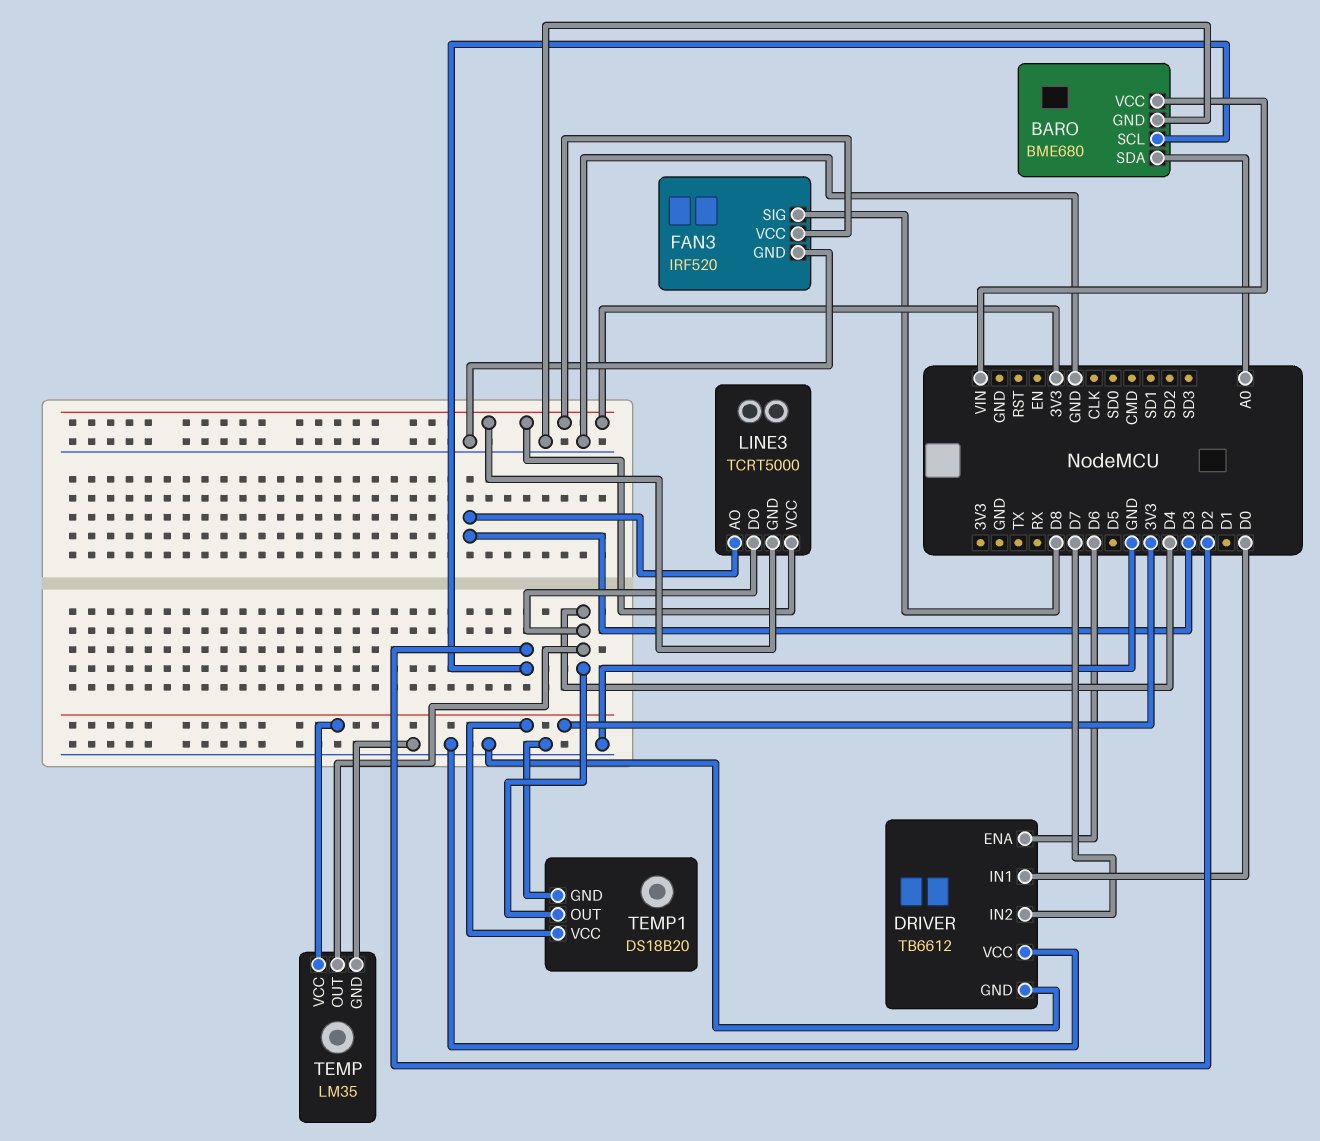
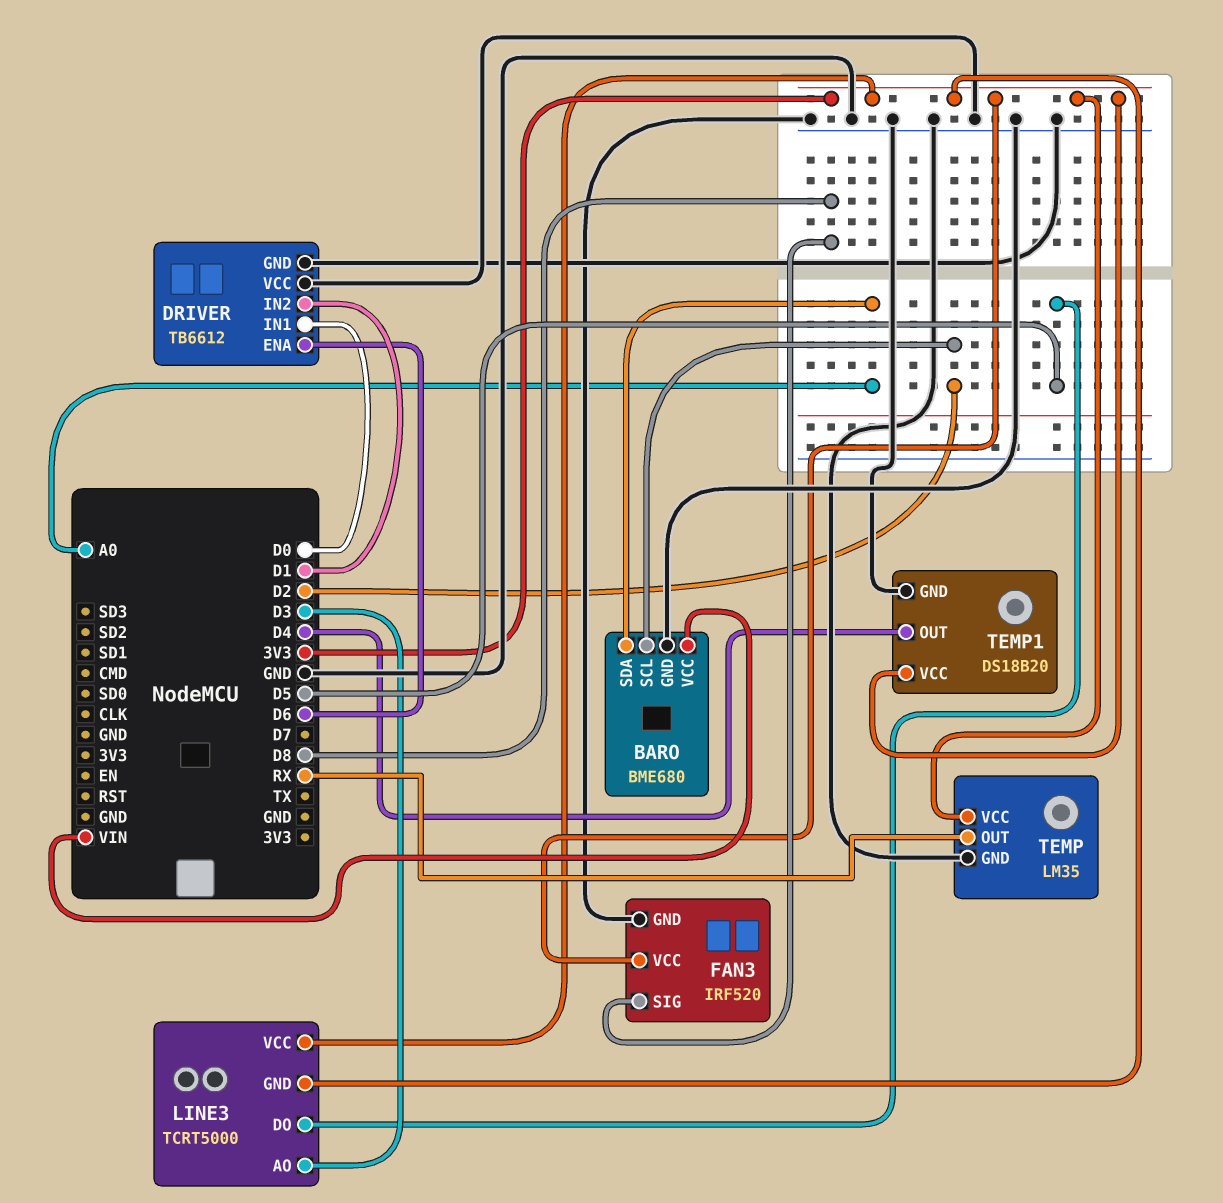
DRIVER pin IN2: D7 -> D1
LINE3 pin DO: D4 -> D5
TEMP pin OUT: D4 -> RX

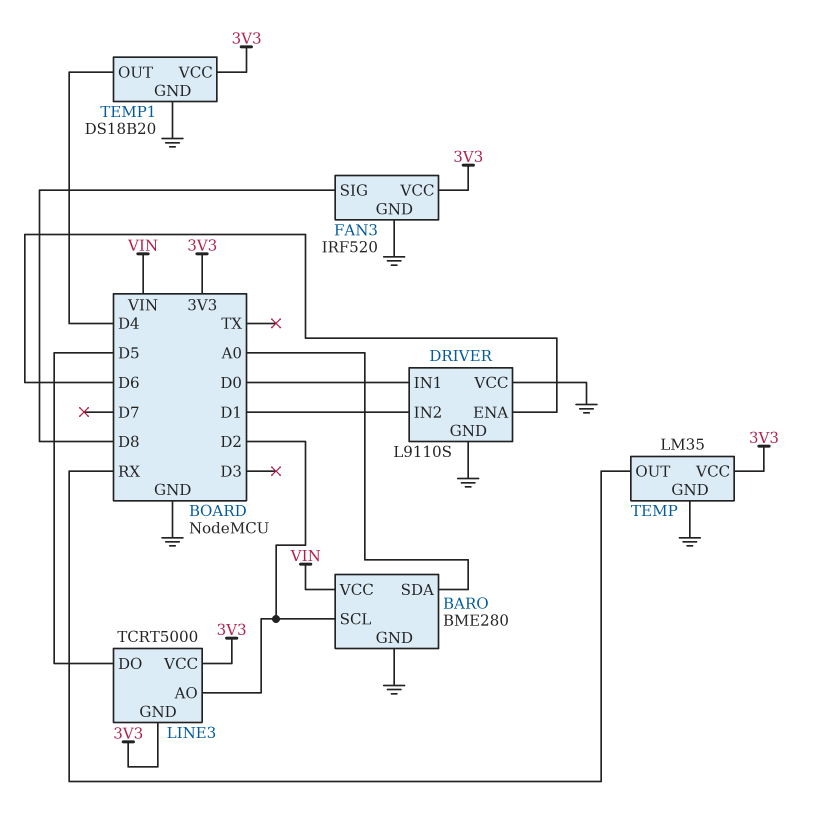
BARO: BME680 -> BME280
DRIVER: TB6612 -> L9110S
LINE3 pin AO: D3 -> D2

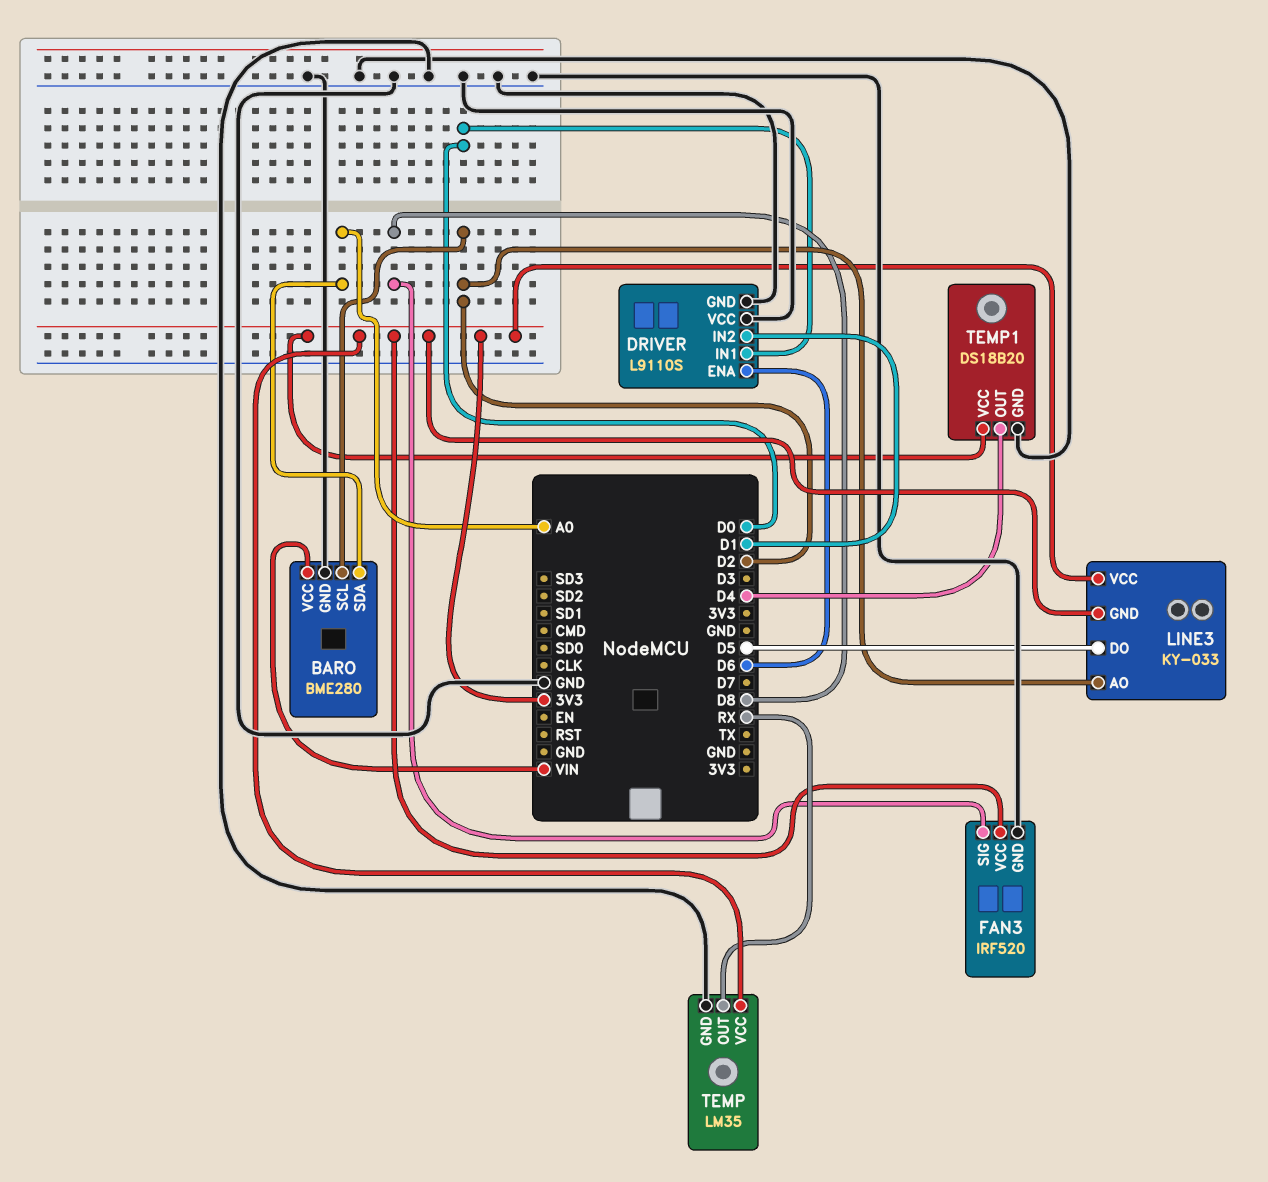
LINE3: TCRT5000 -> KY-033

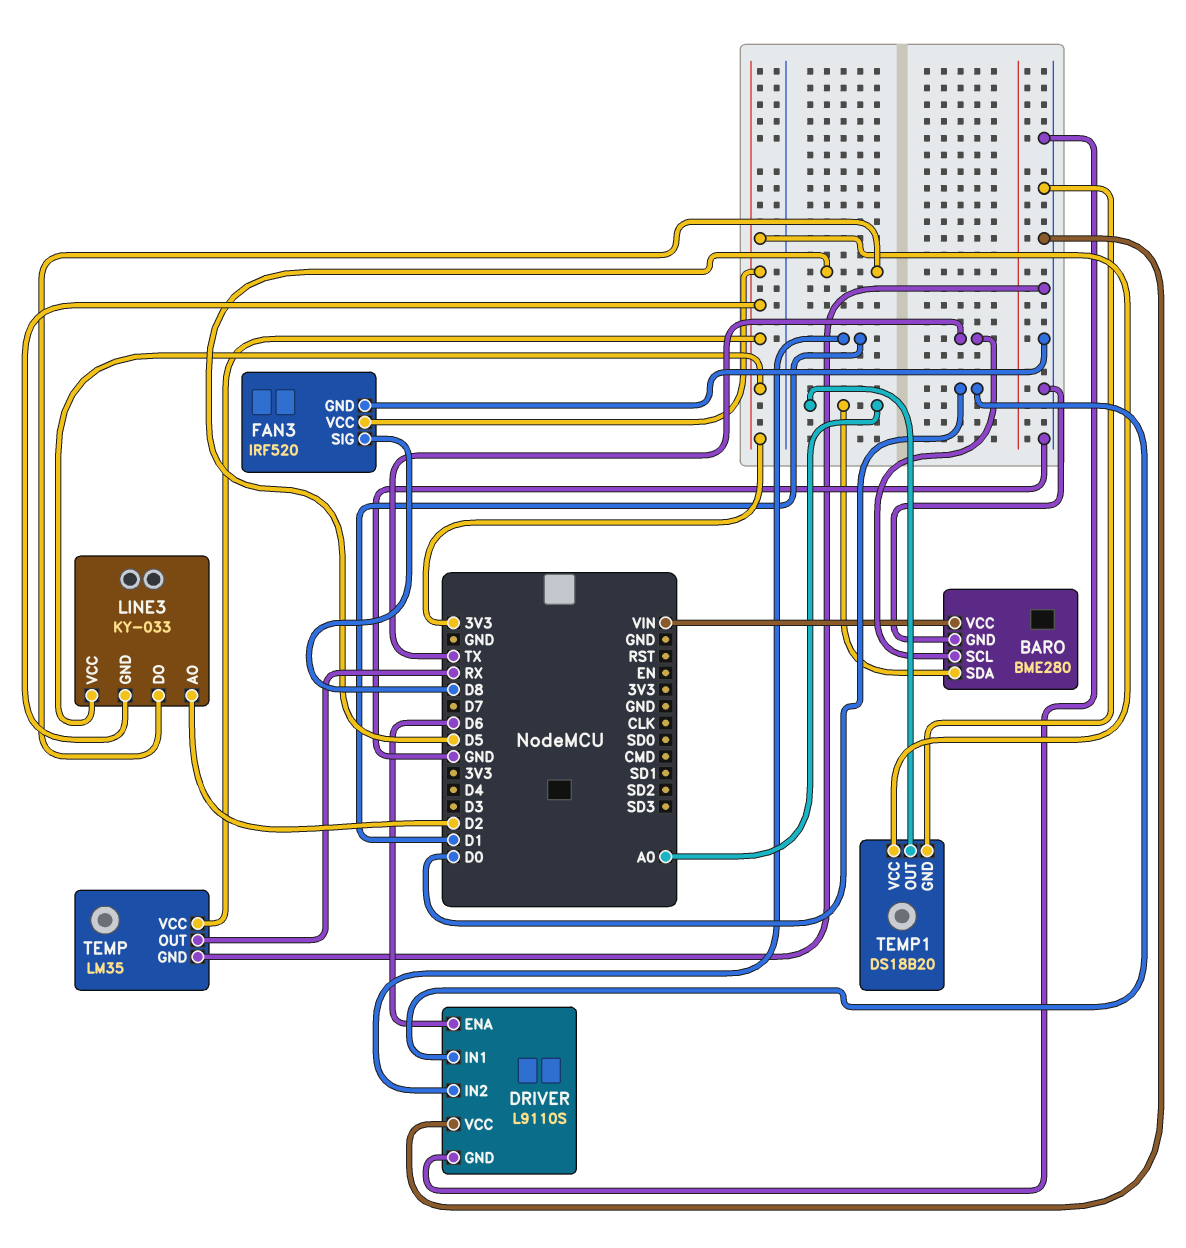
BARO pin SCL: D2 -> TX
TEMP1 pin OUT: D4 -> A0

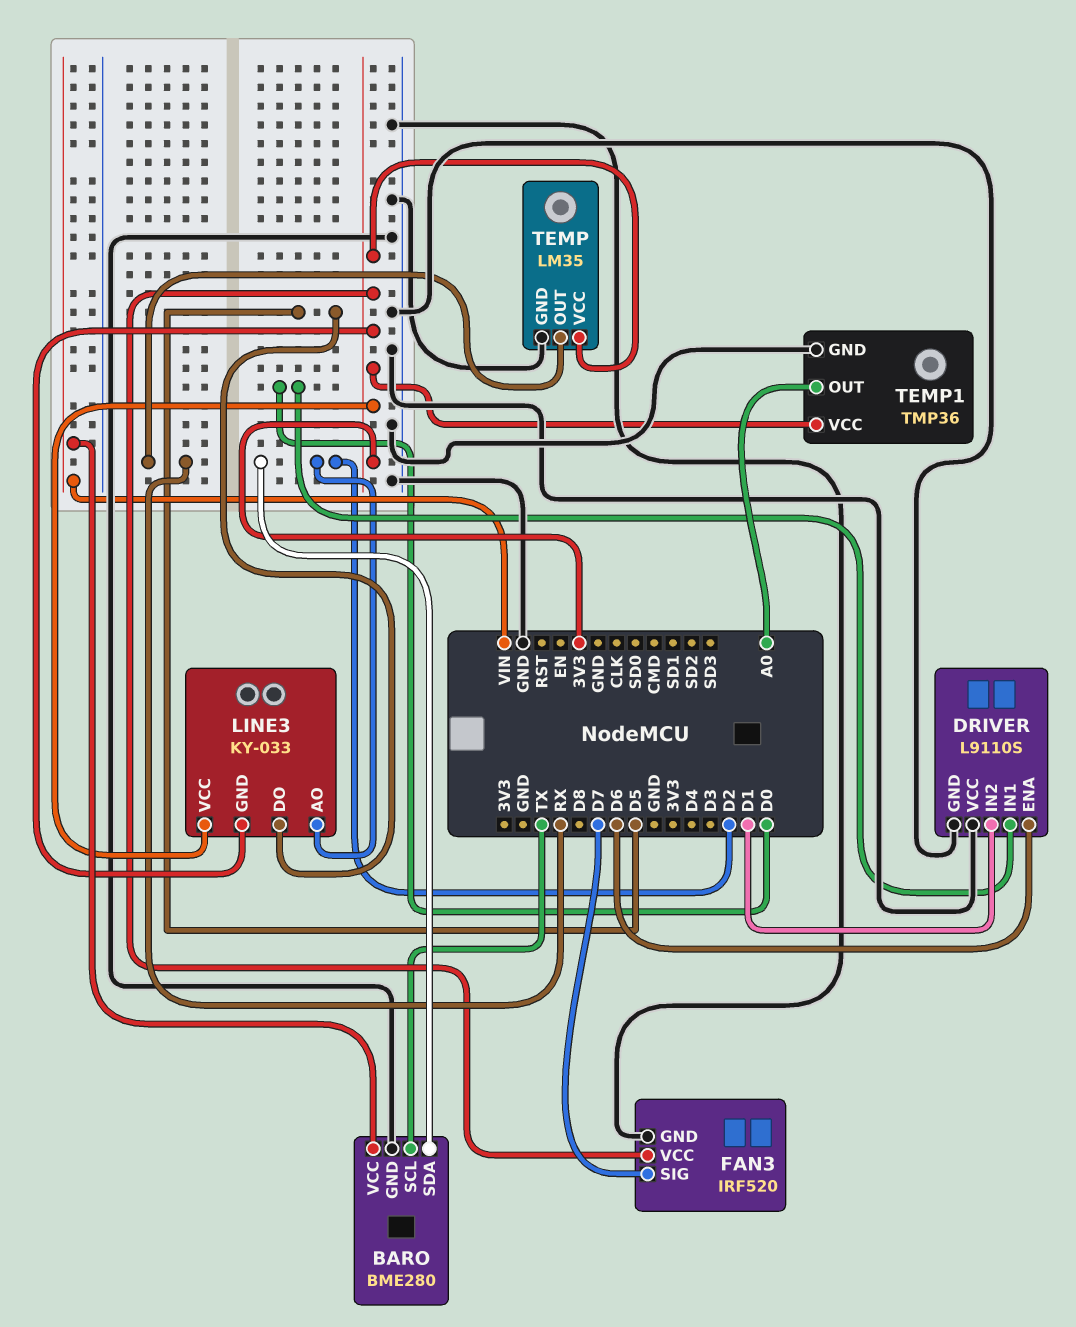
BARO pin SDA: A0 -> D2
FAN3 pin SIG: D8 -> D7
TEMP1: DS18B20 -> TMP36

